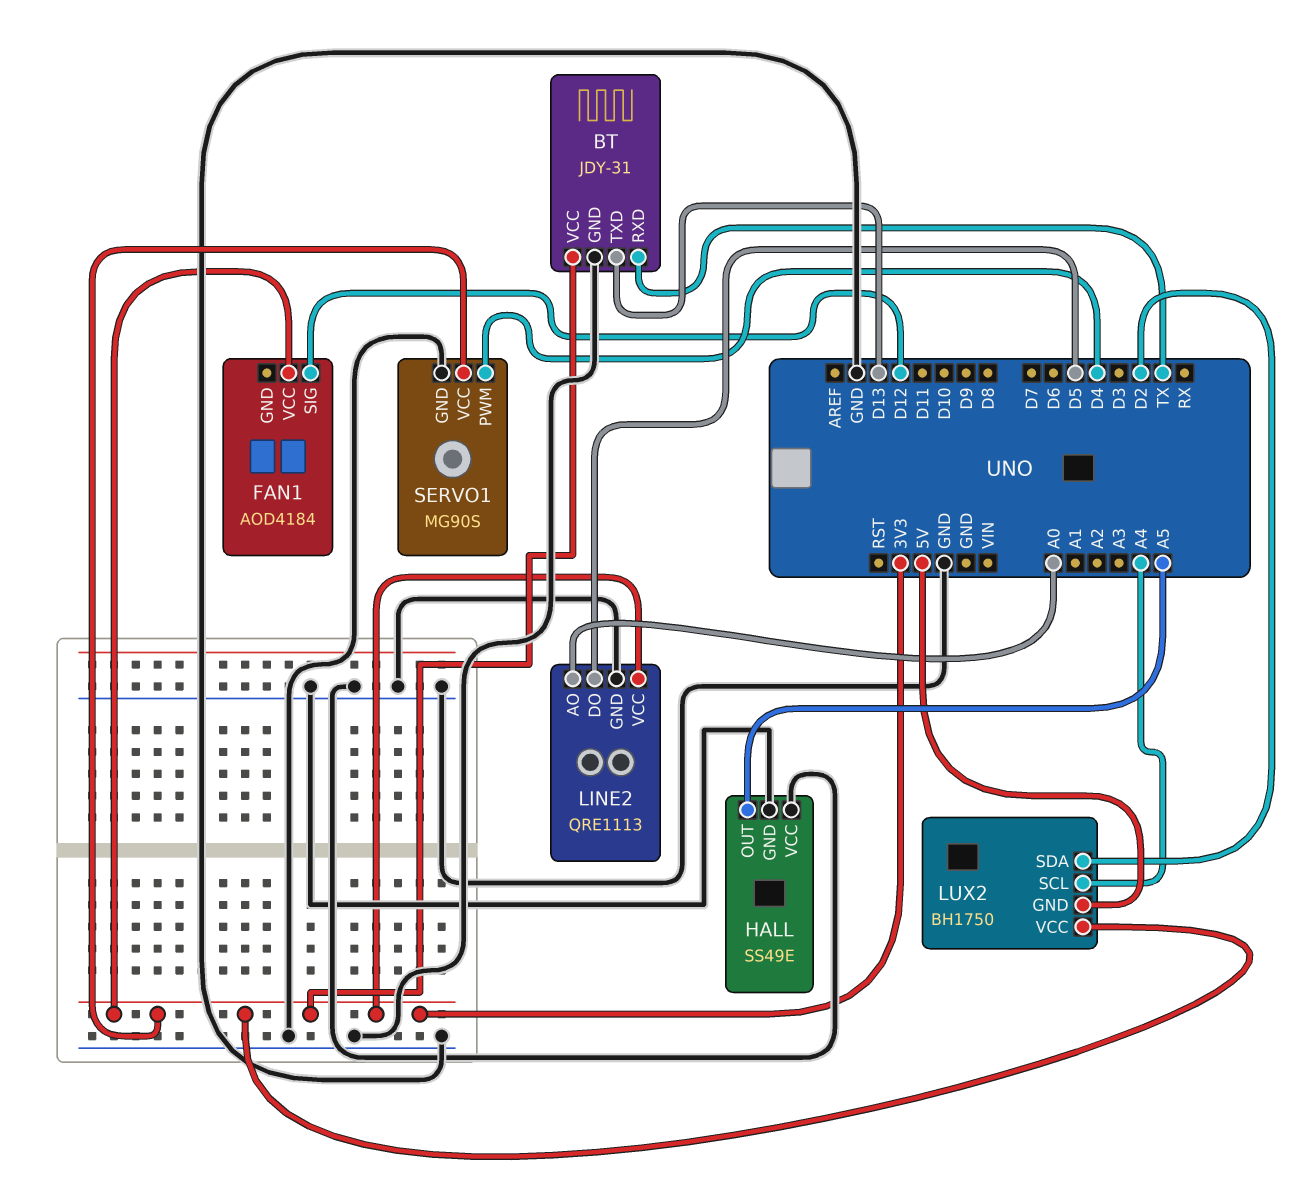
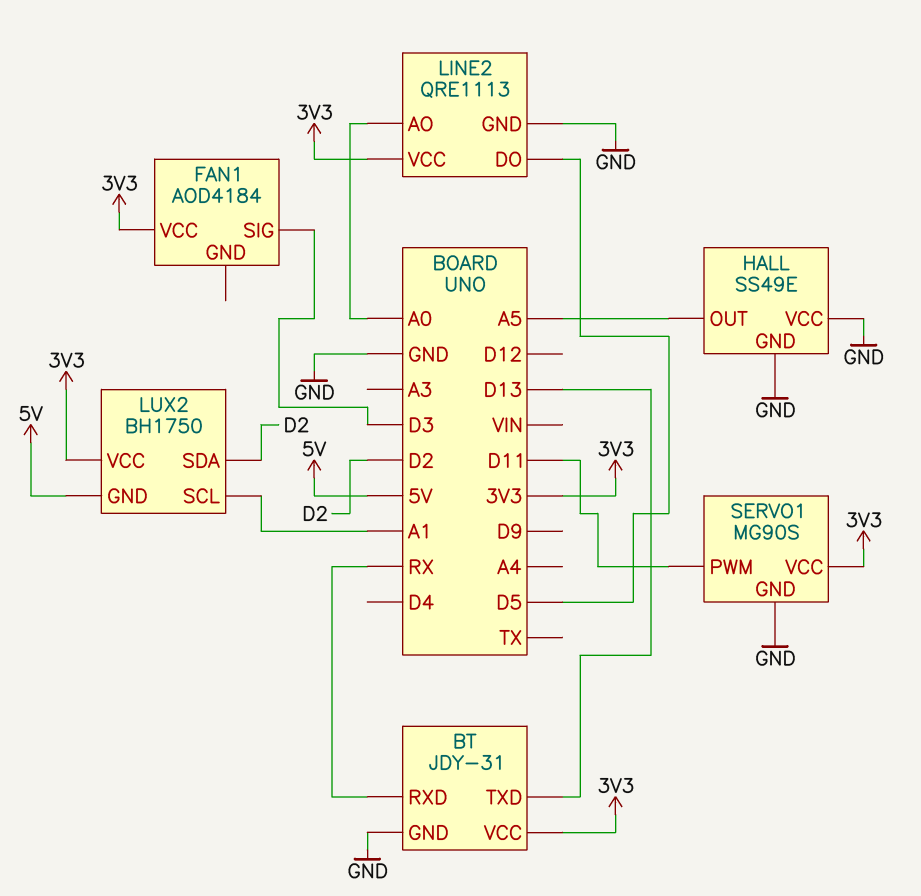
BT pin RXD: TX -> RX
FAN1 pin SIG: D12 -> D3
LUX2 pin SCL: A4 -> A1
SERVO1 pin PWM: D4 -> D11

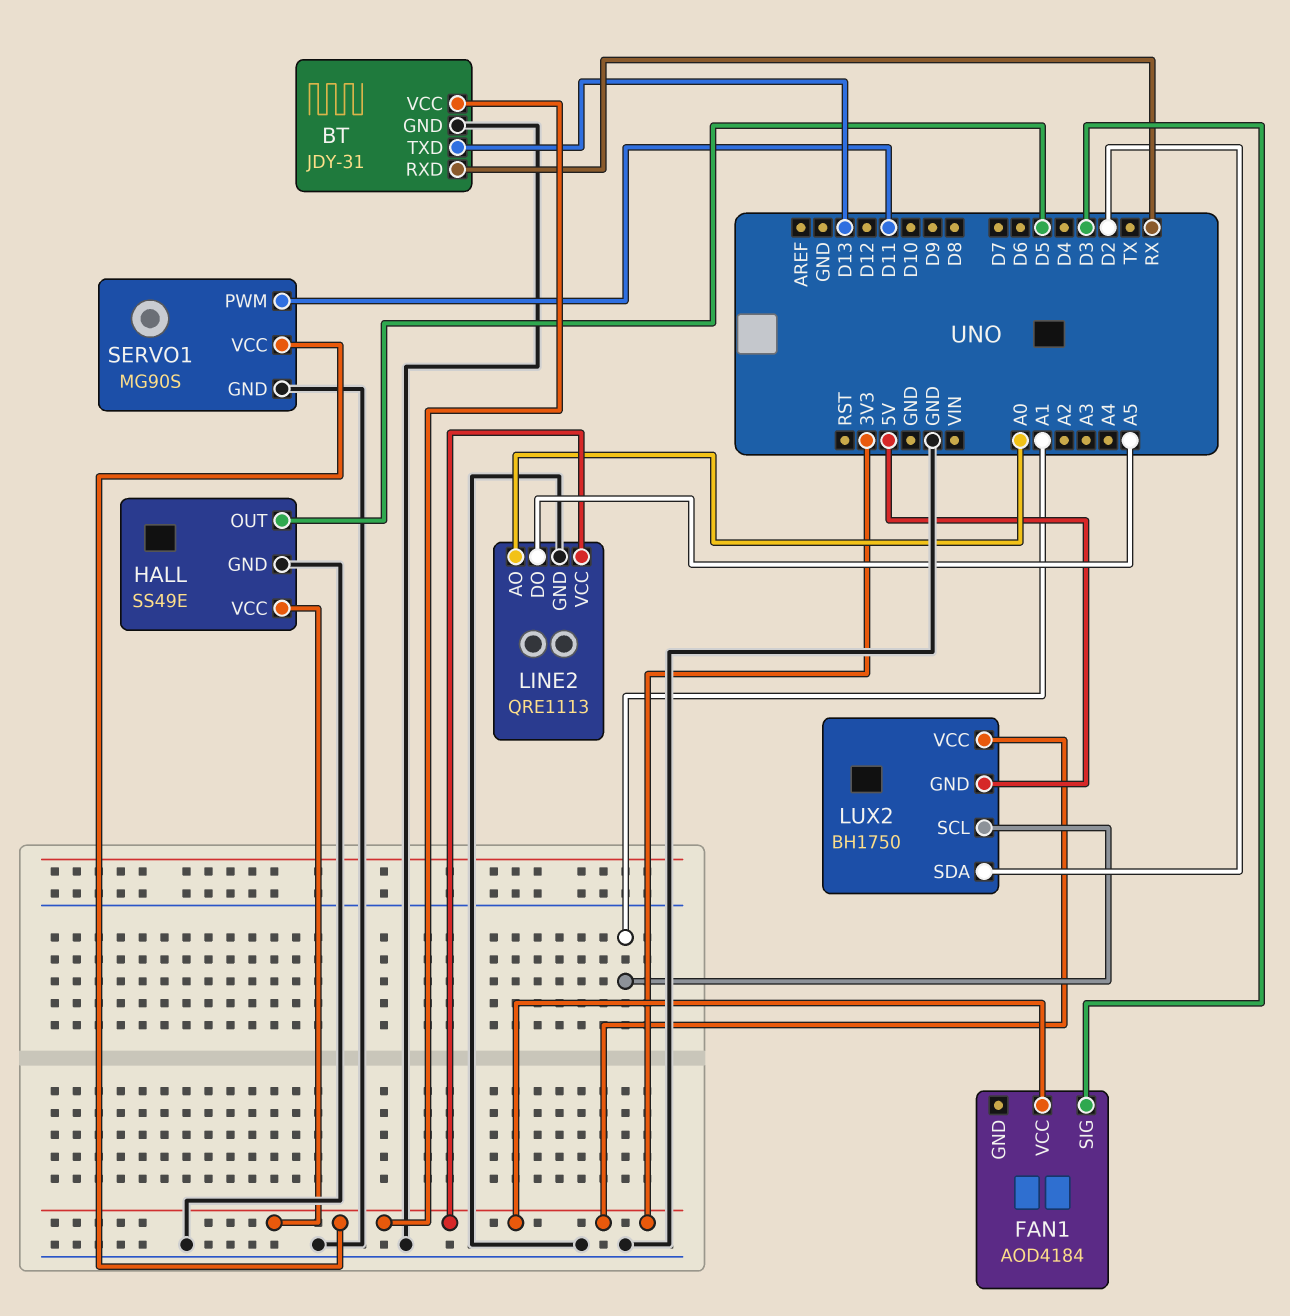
HALL pin OUT: A5 -> D5
HALL pin VCC: GND -> 3V3
LINE2 pin DO: D5 -> A5

